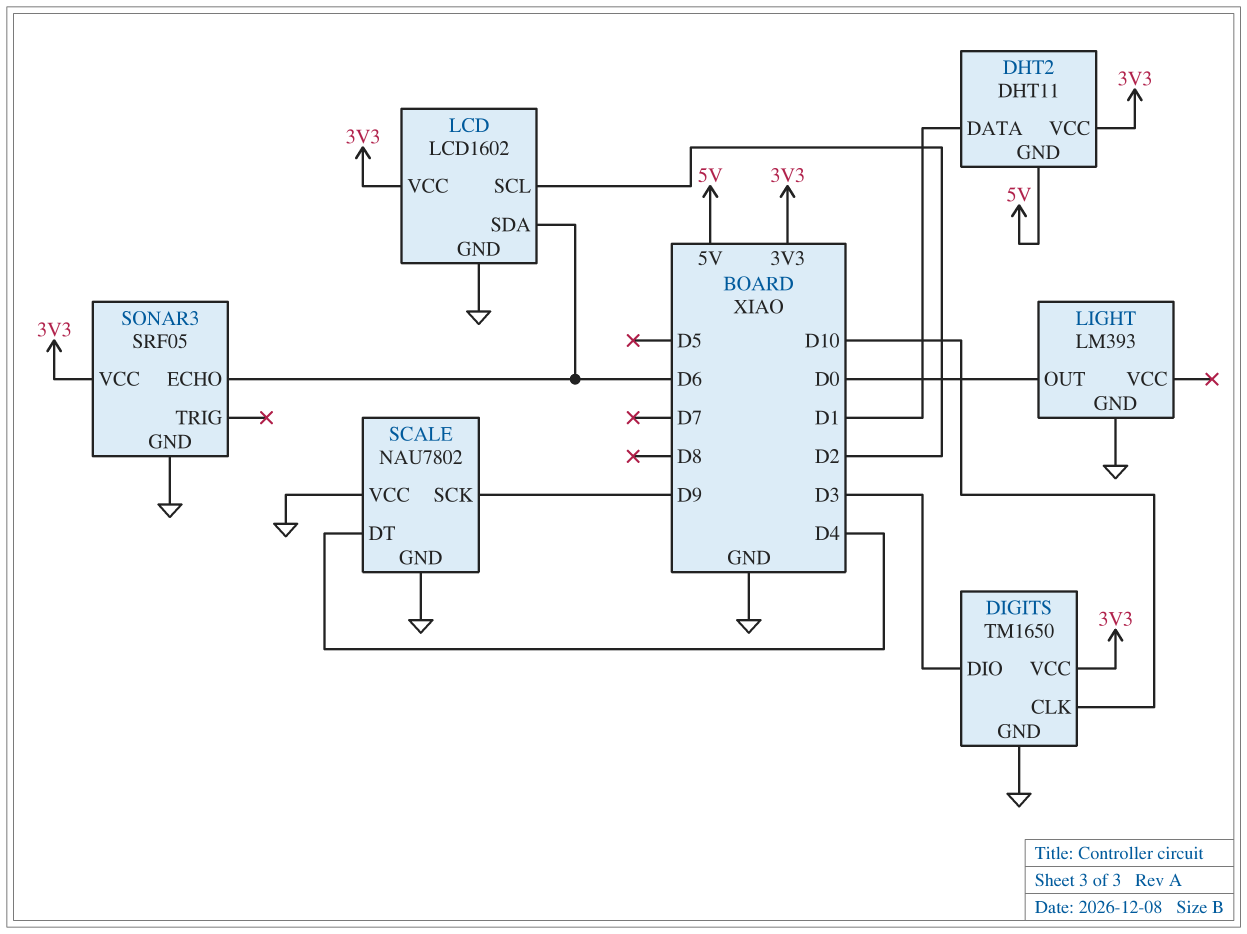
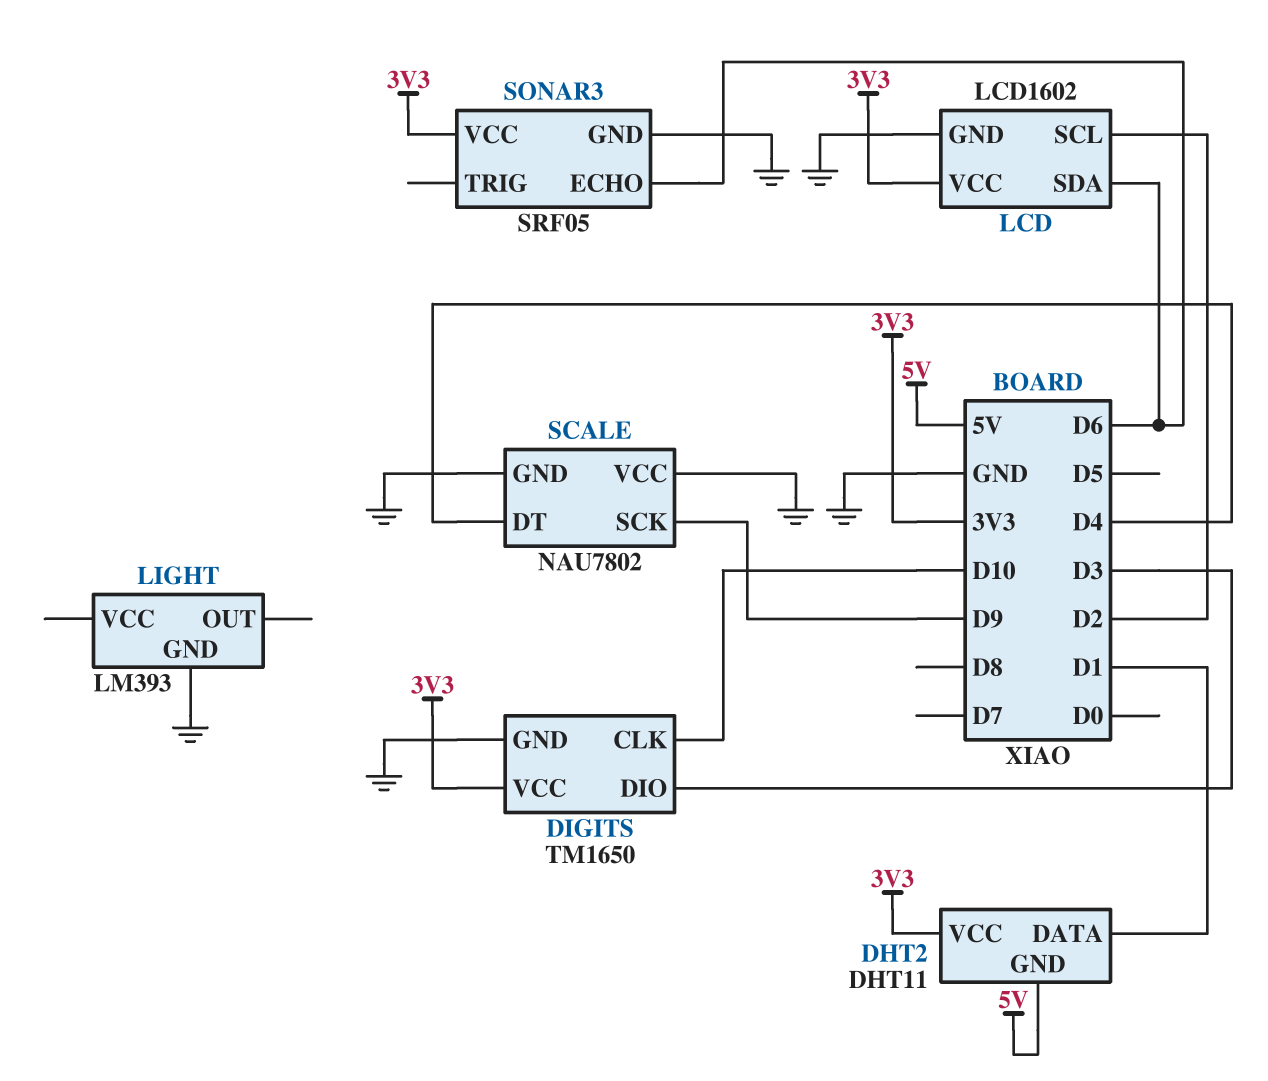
LIGHT pin OUT: D0 -> none

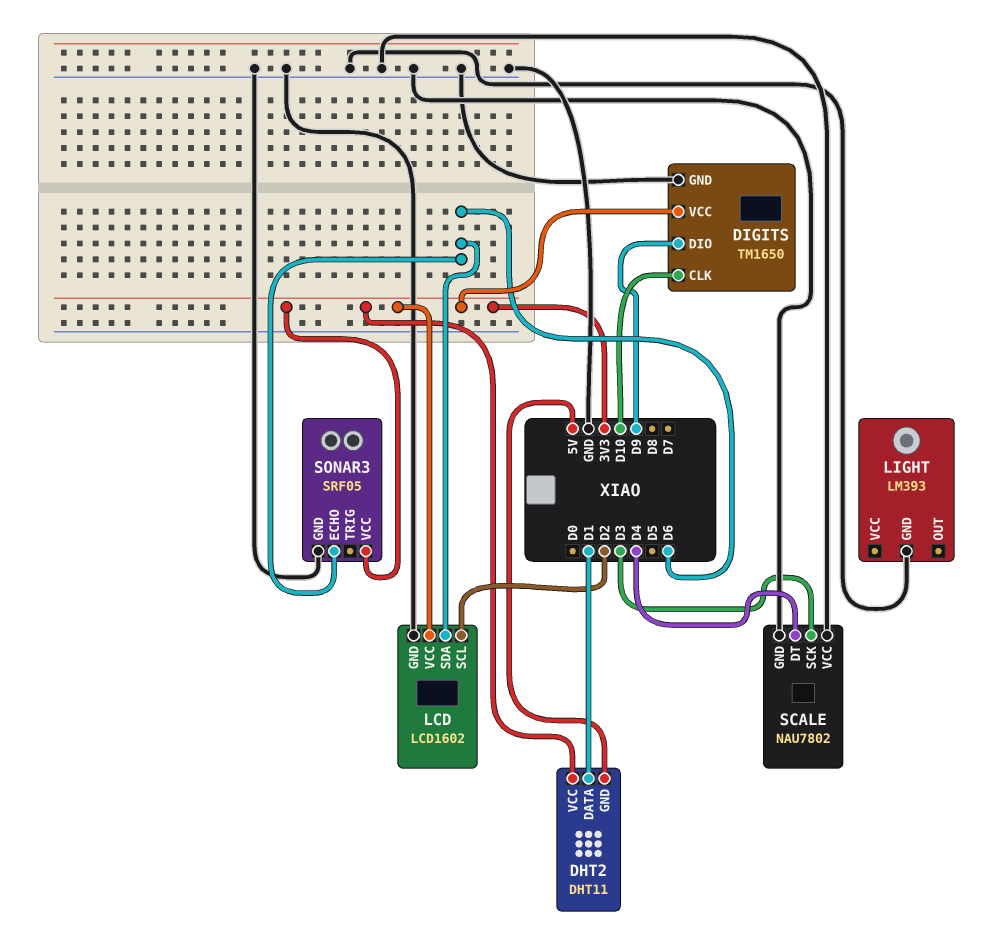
DIGITS pin DIO: D3 -> D9
SCALE pin SCK: D9 -> D3

